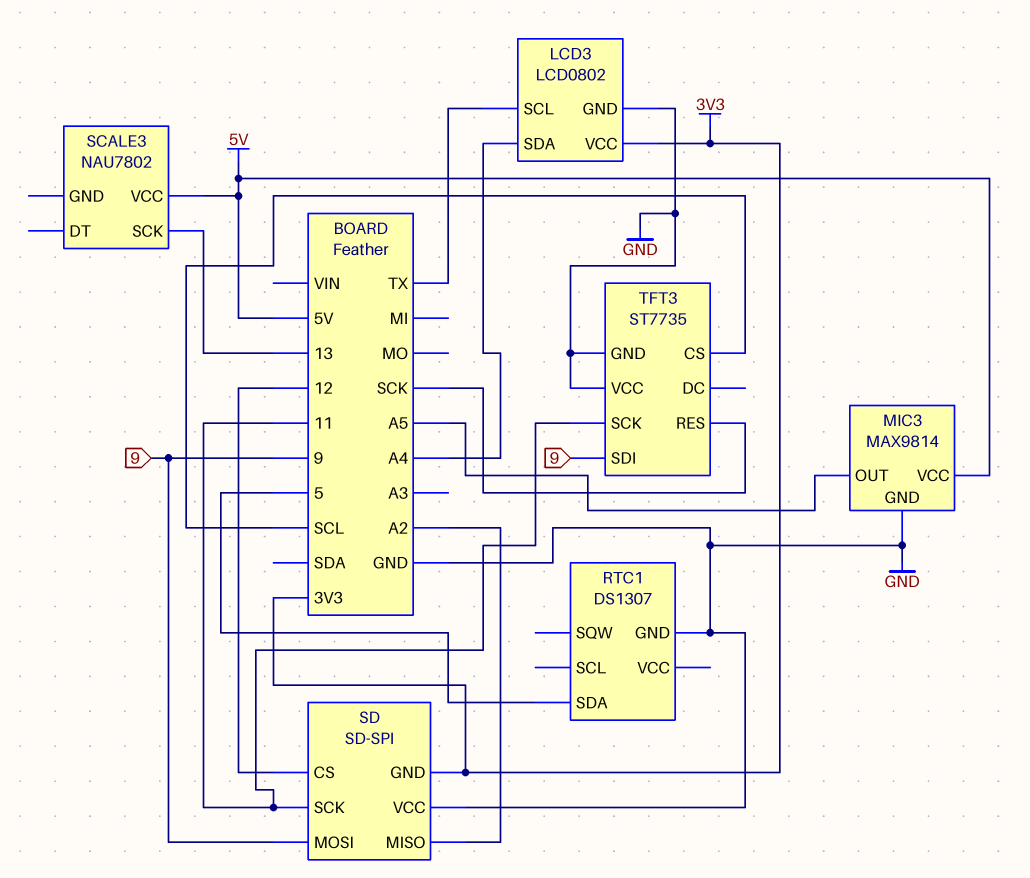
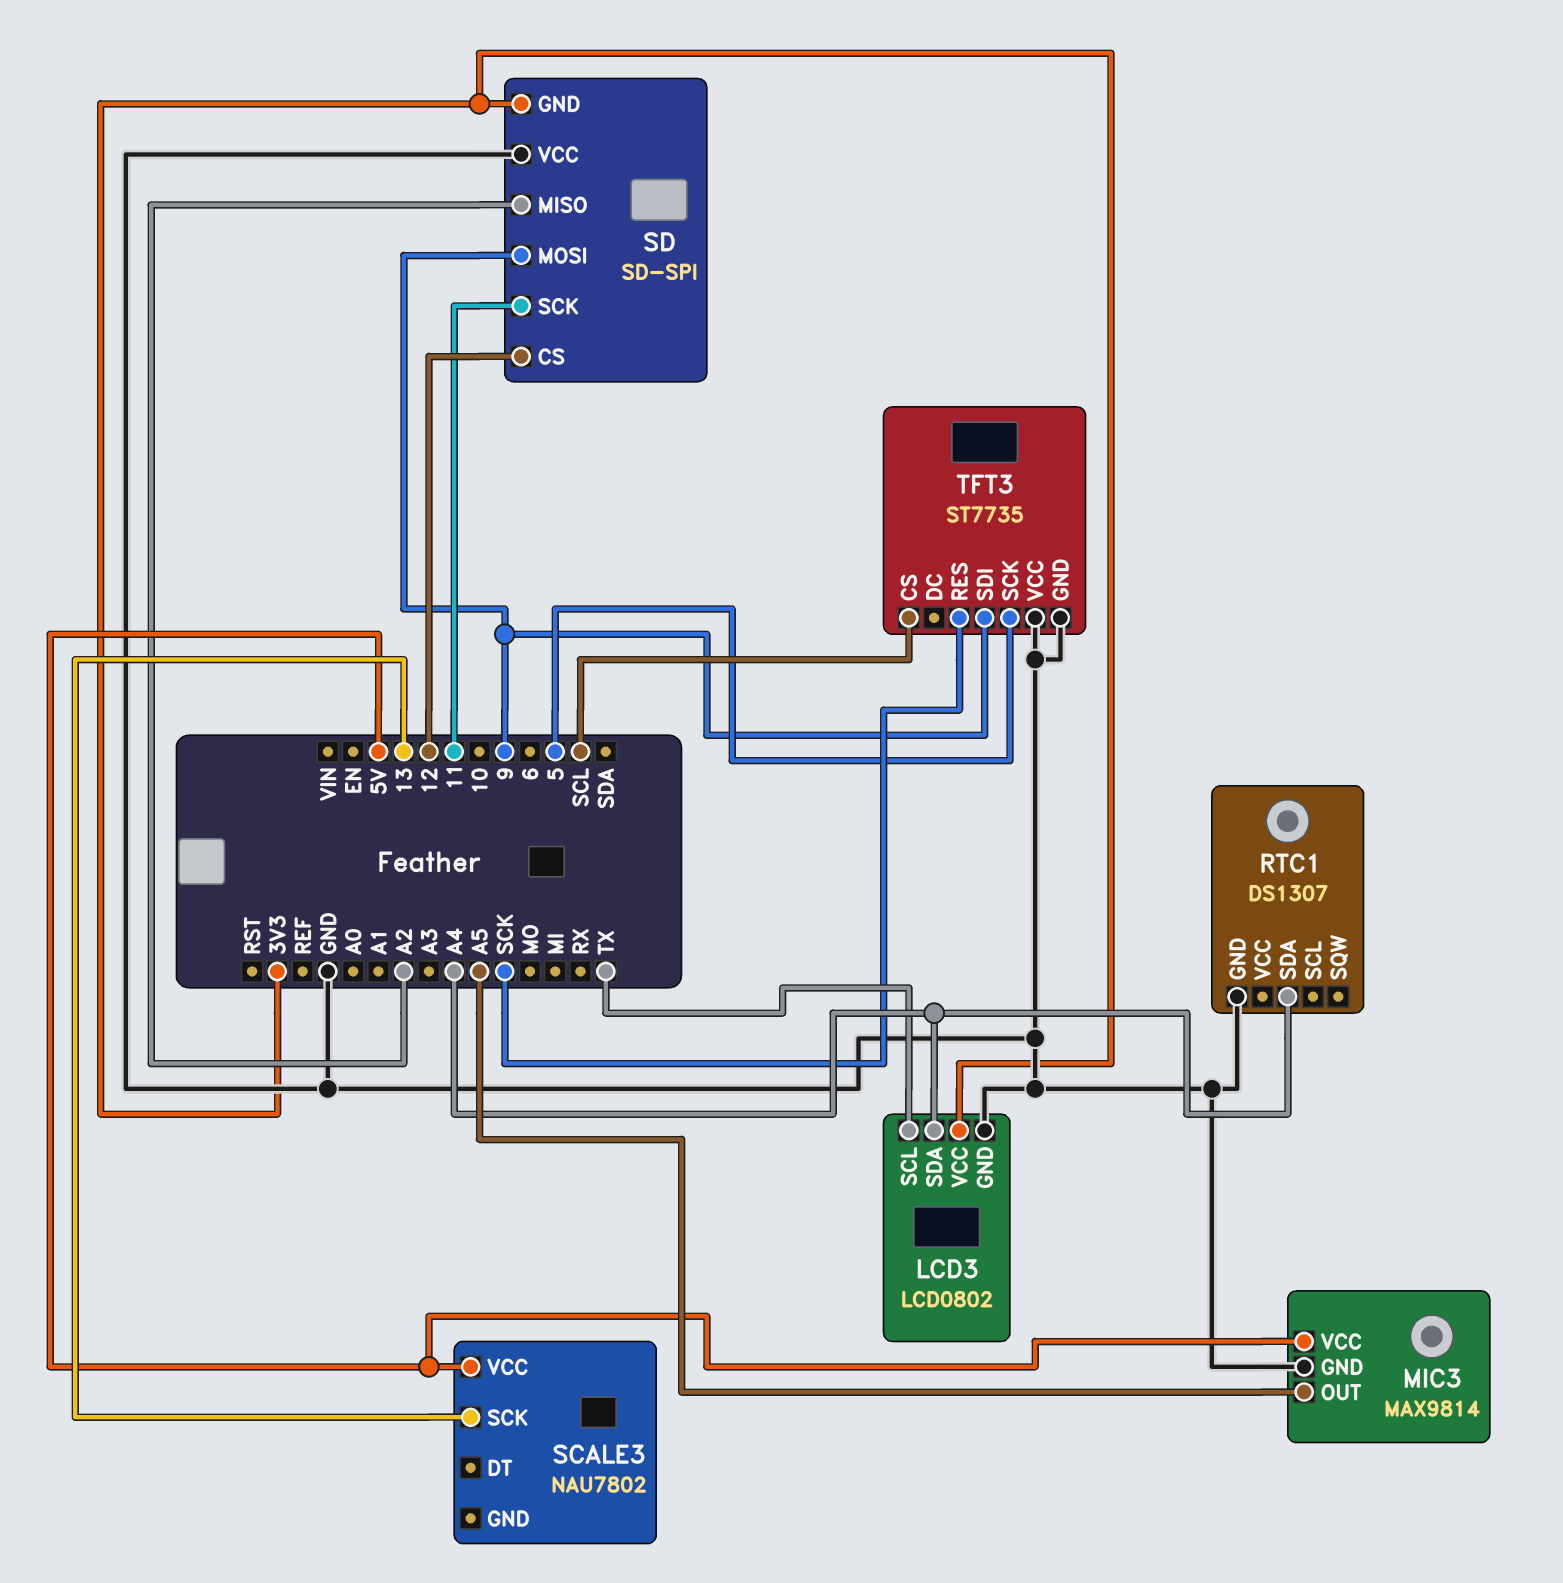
RTC1 pin SDA: 5 -> A4
TFT3 pin SCK: 11 -> 5

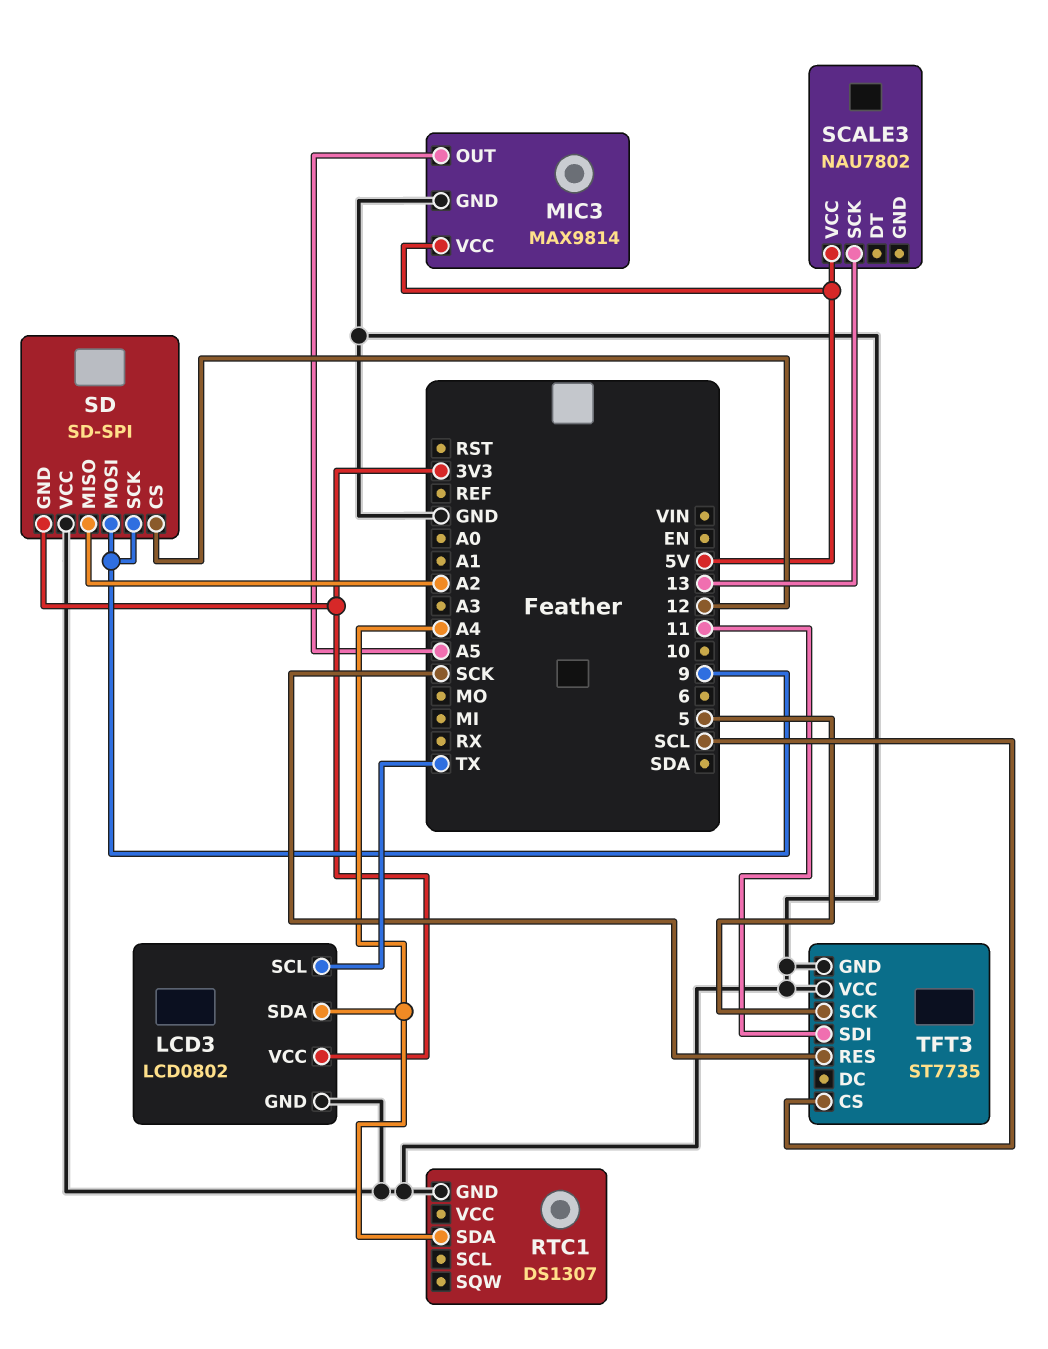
SD pin SCK: 11 -> 9
TFT3 pin SDI: 9 -> 11

